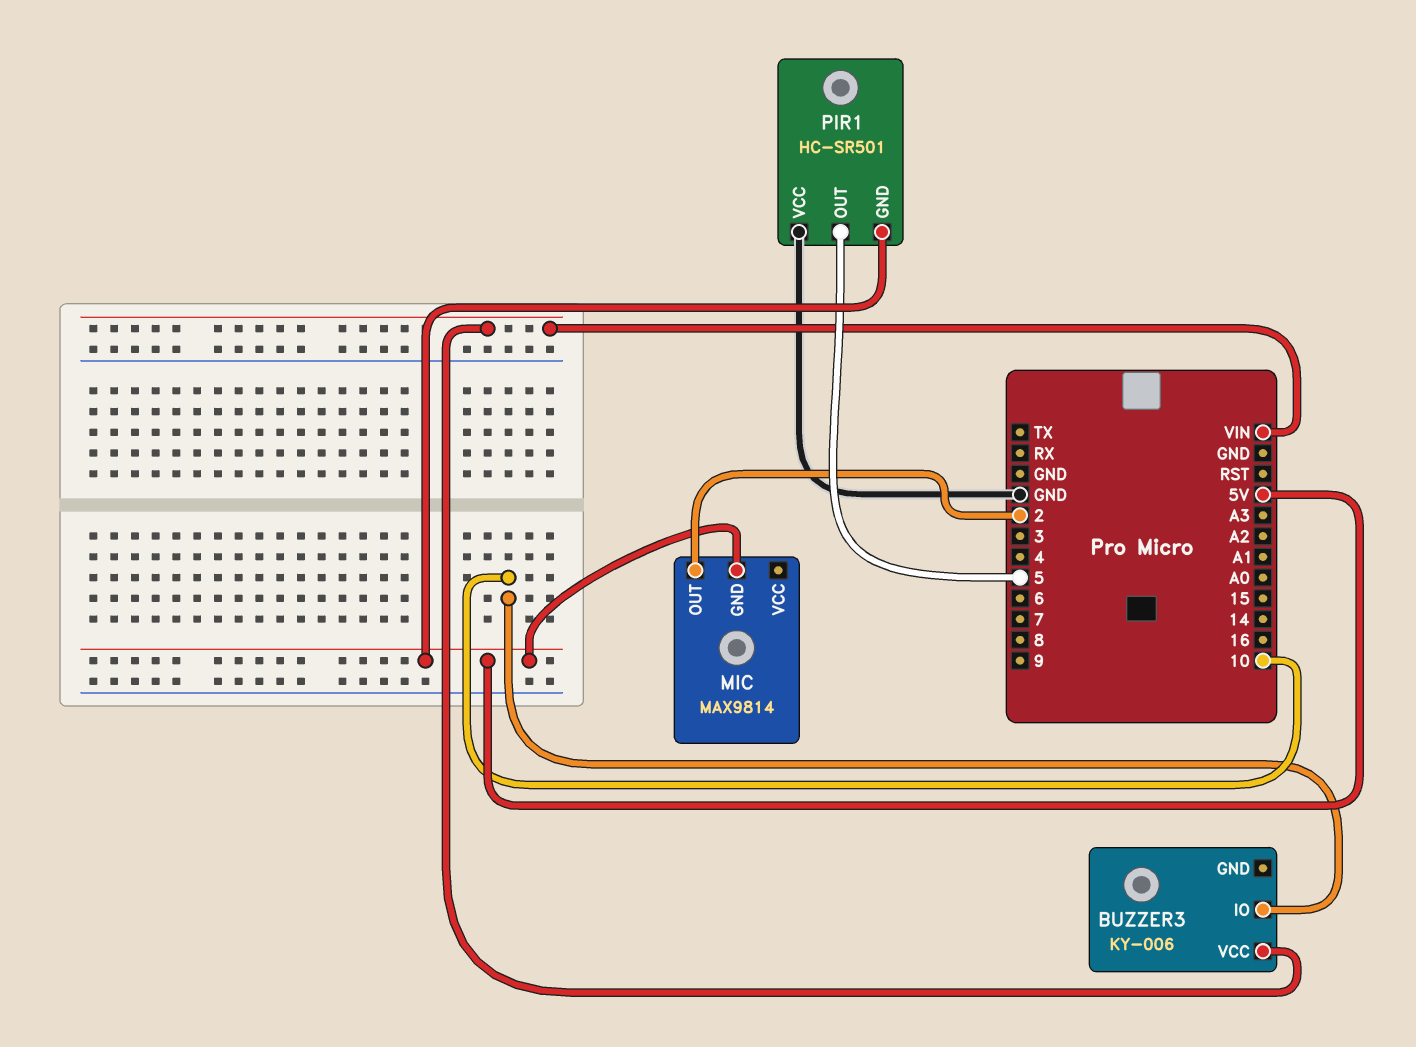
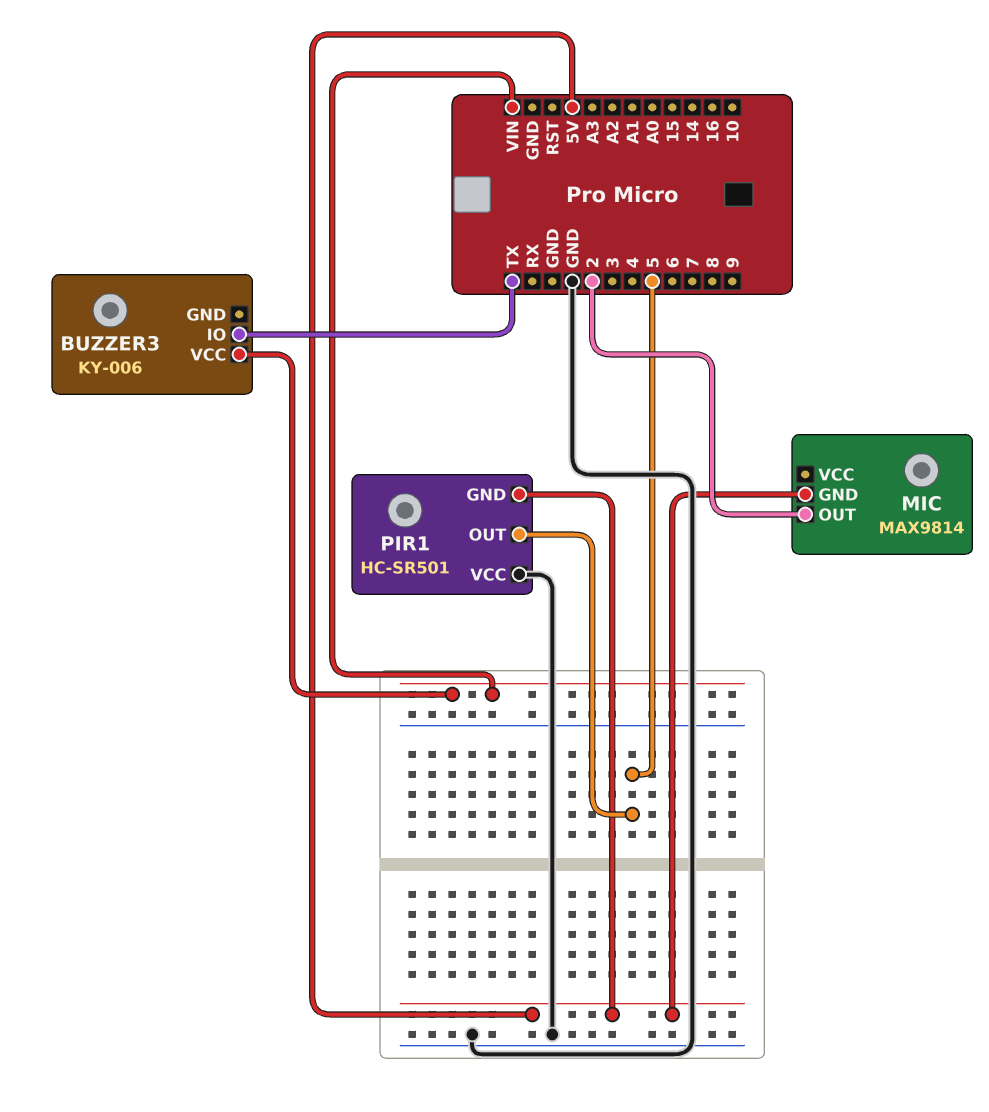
BUZZER3 pin IO: 10 -> TX

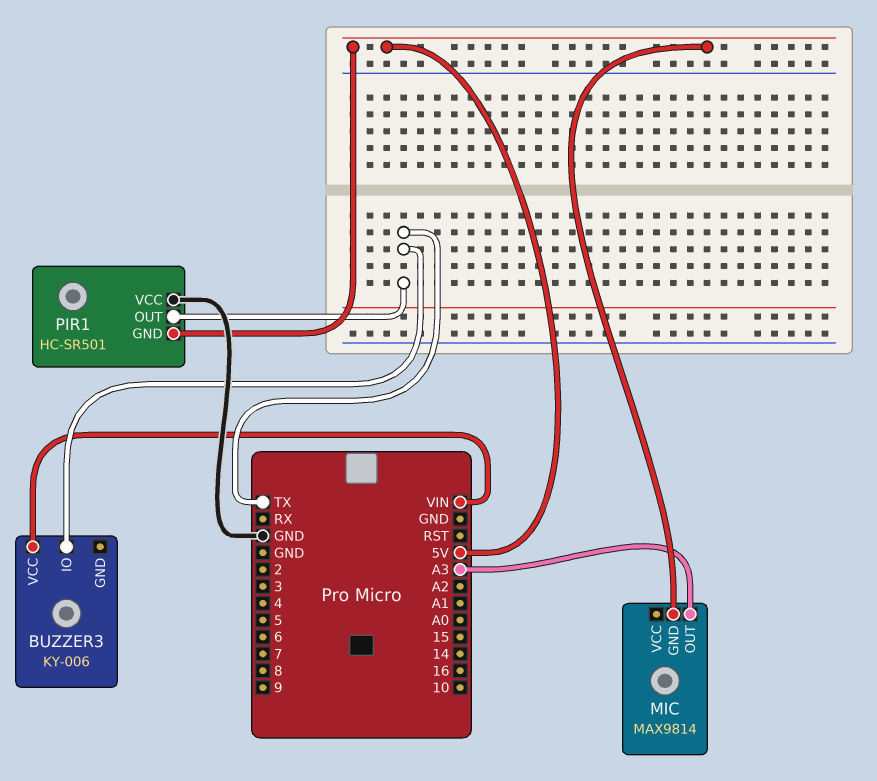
MIC pin OUT: 2 -> A3
PIR1 pin OUT: 5 -> TX

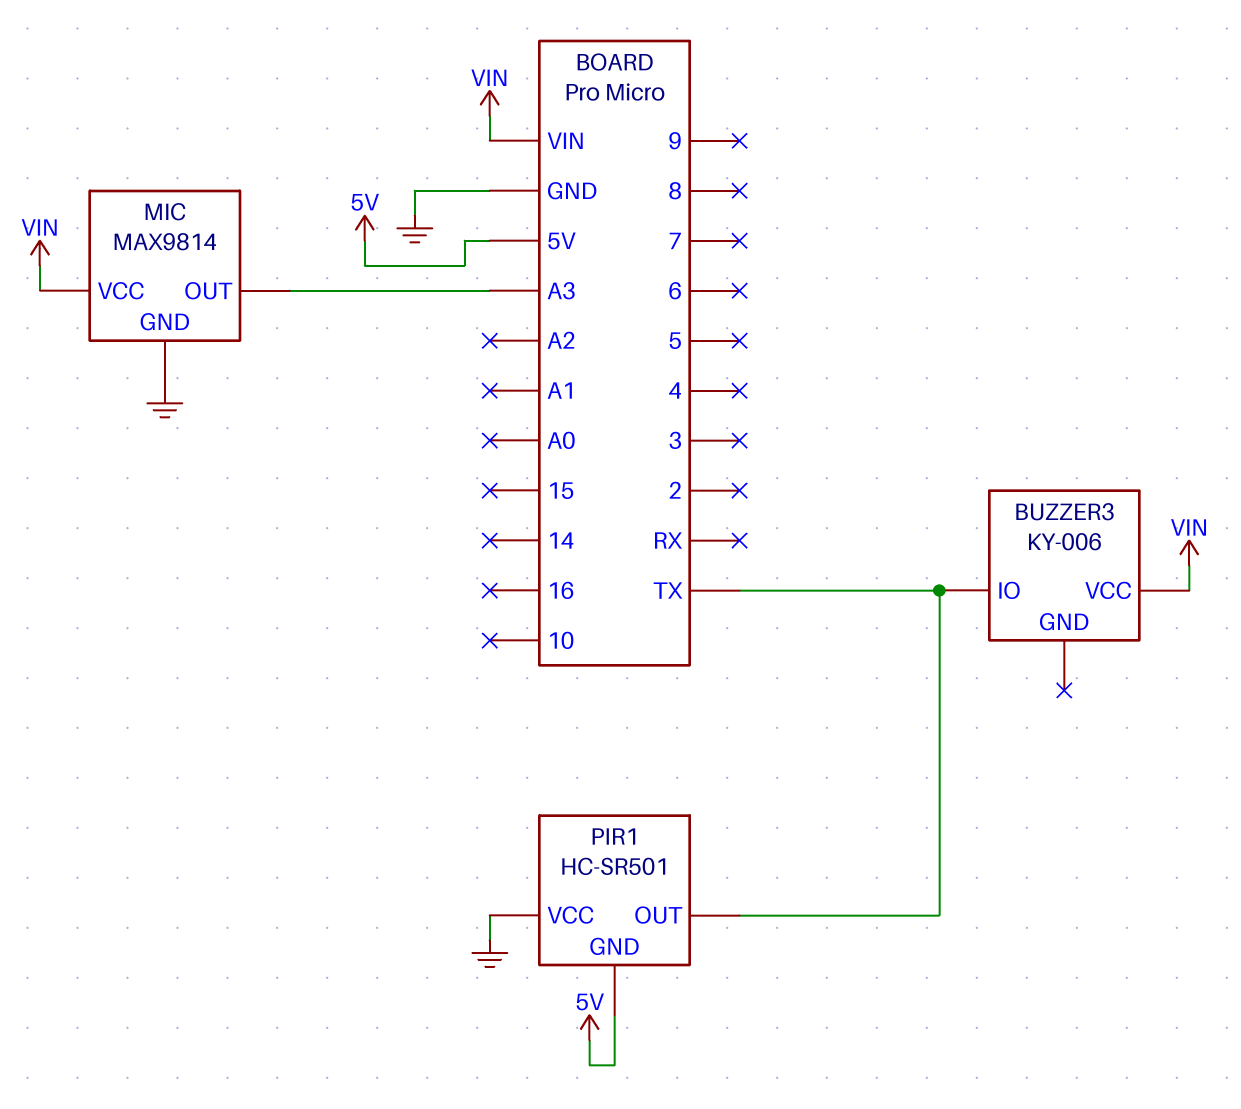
MIC pin GND: 5V -> GND
MIC pin VCC: none -> VIN

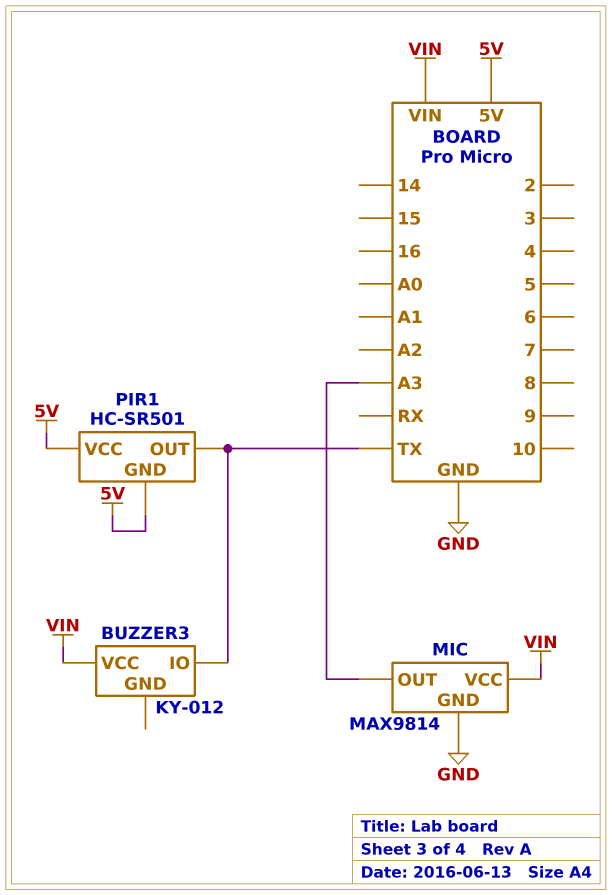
BUZZER3: KY-006 -> KY-012
PIR1 pin VCC: GND -> 5V

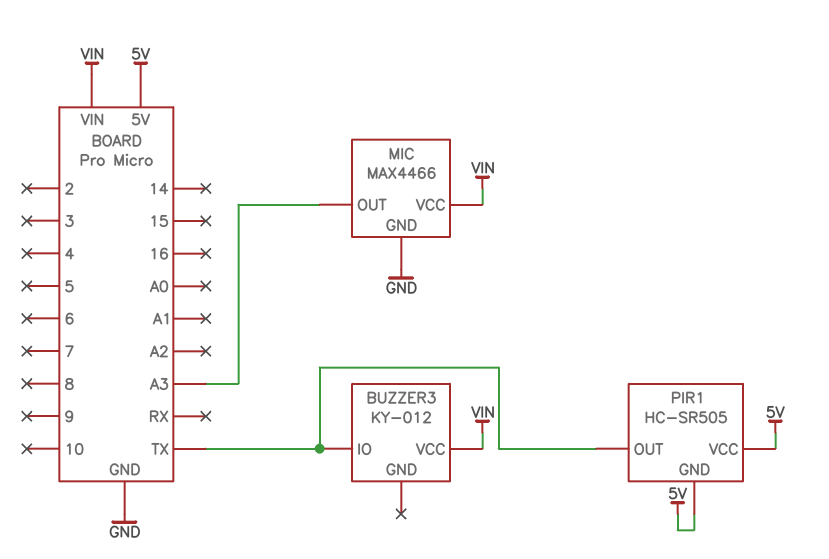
MIC: MAX9814 -> MAX4466
PIR1: HC-SR501 -> HC-SR505

